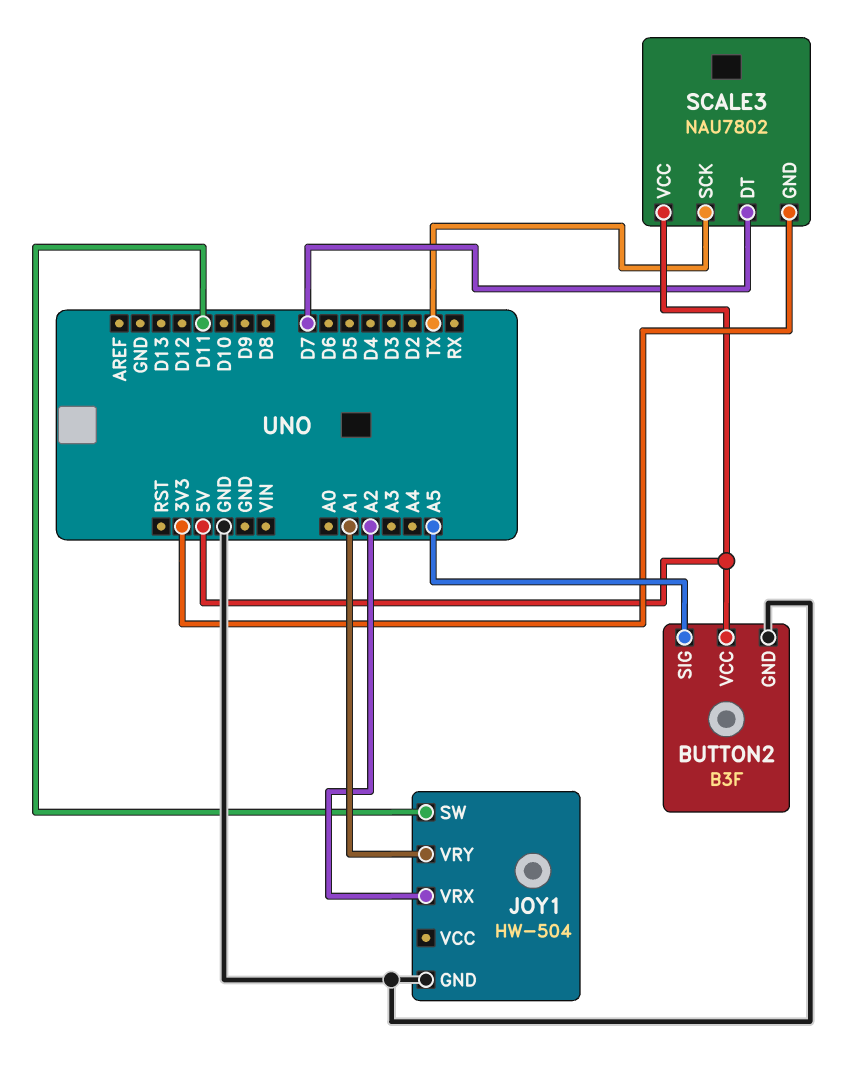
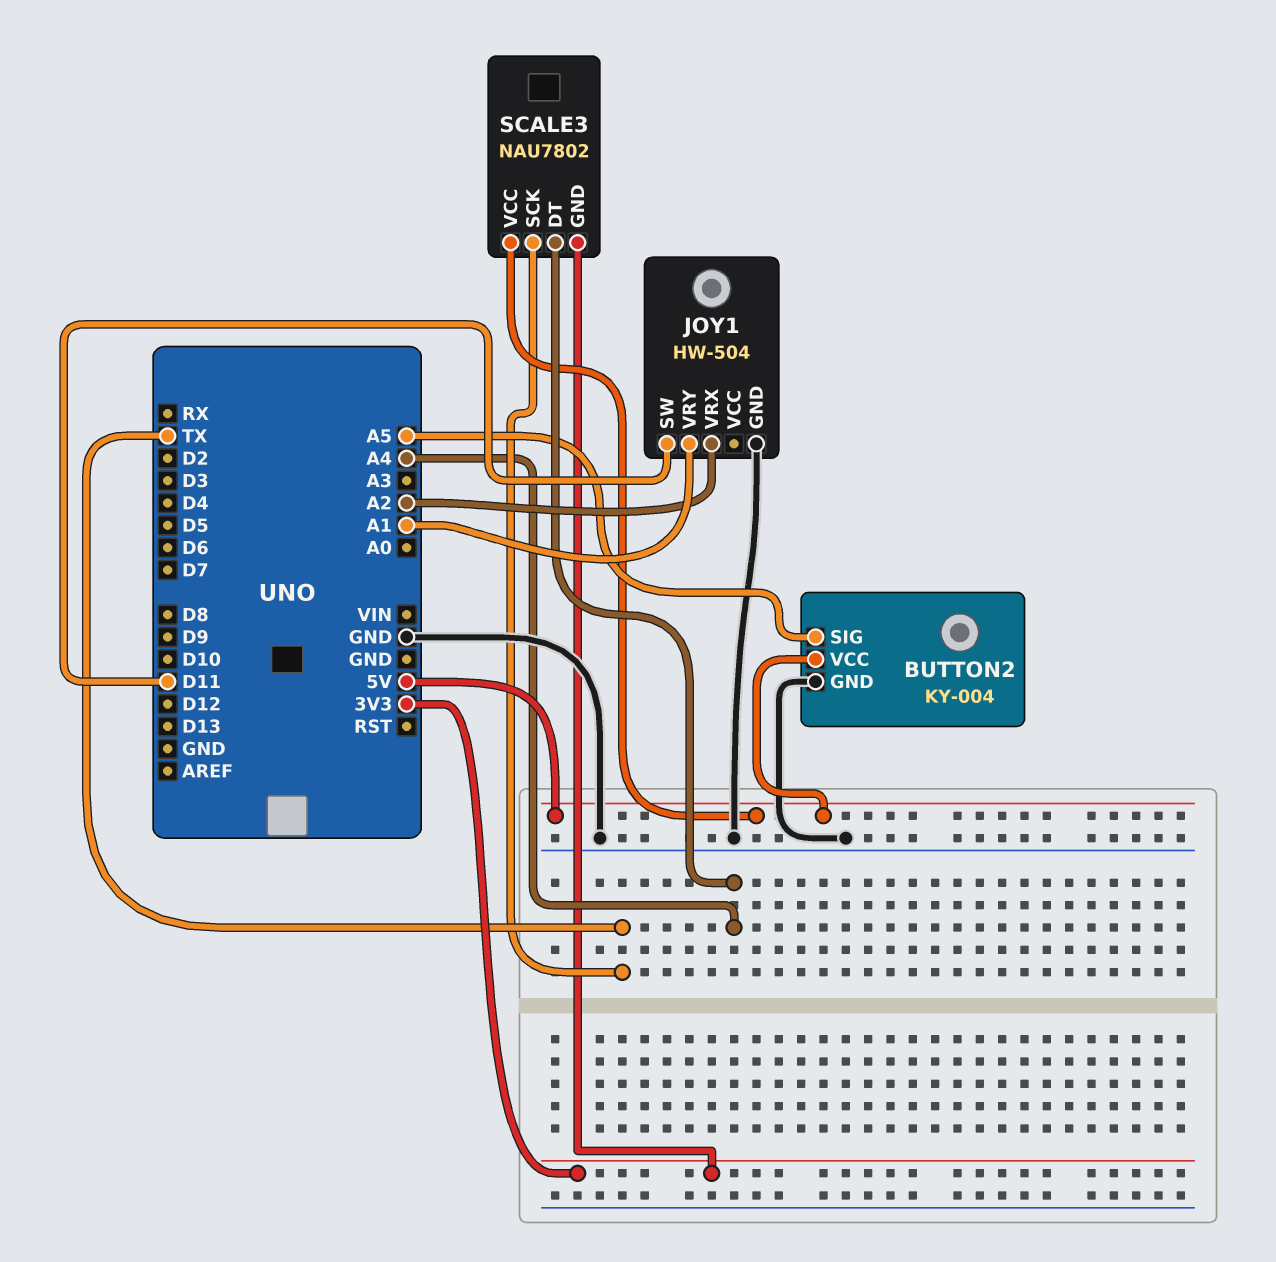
BUTTON2: B3F -> KY-004
SCALE3 pin DT: D7 -> A4

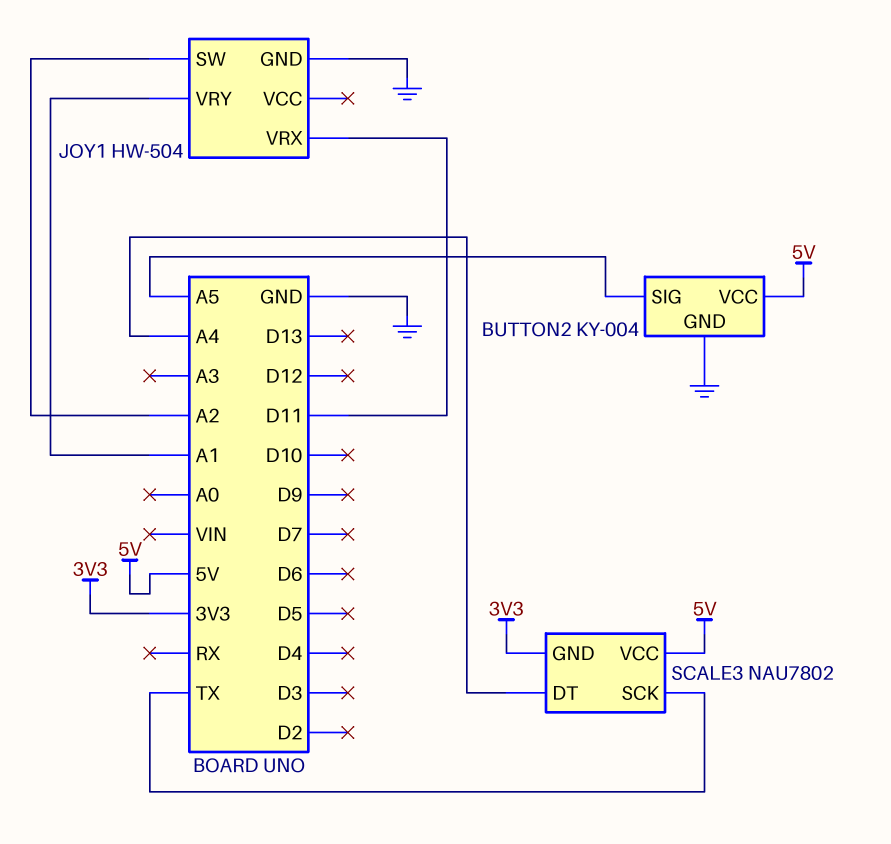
JOY1 pin SW: D11 -> A2
JOY1 pin VRX: A2 -> D11

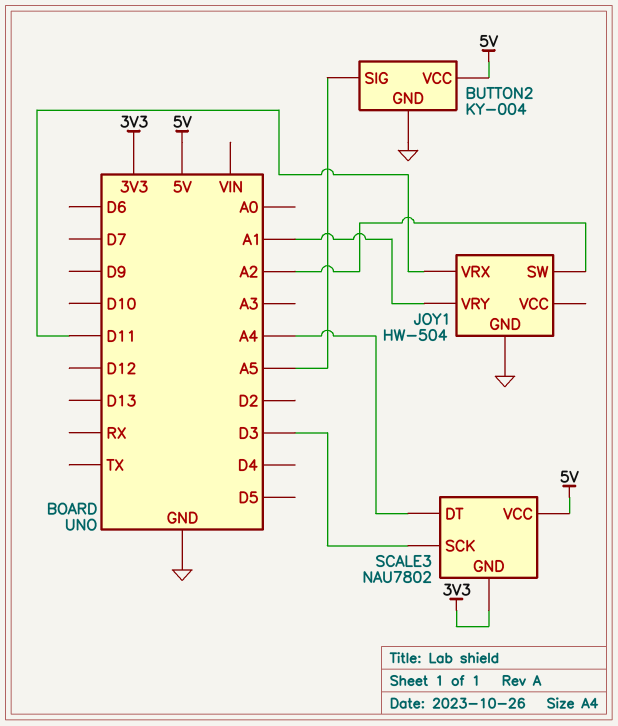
SCALE3 pin SCK: TX -> D3

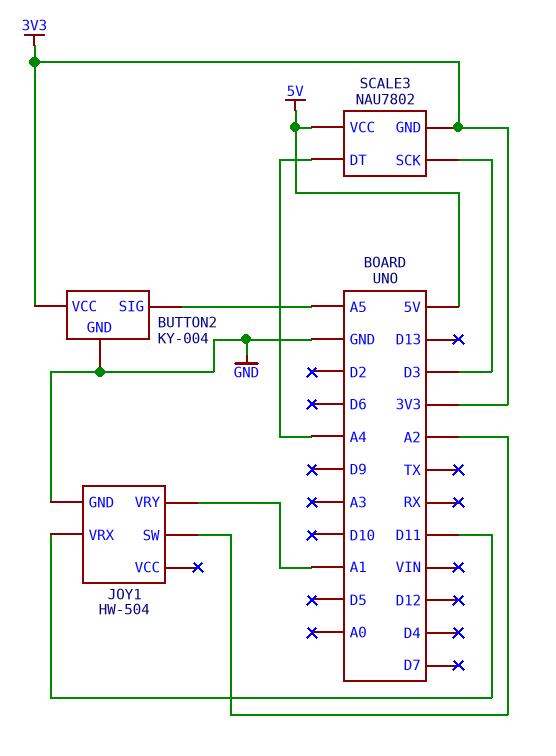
BUTTON2 pin VCC: 5V -> 3V3

